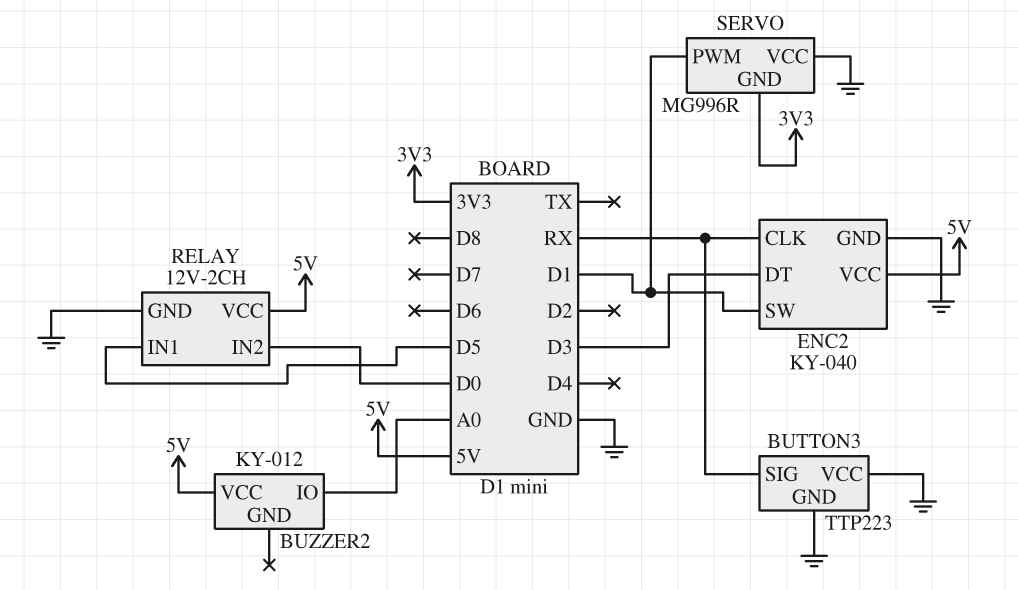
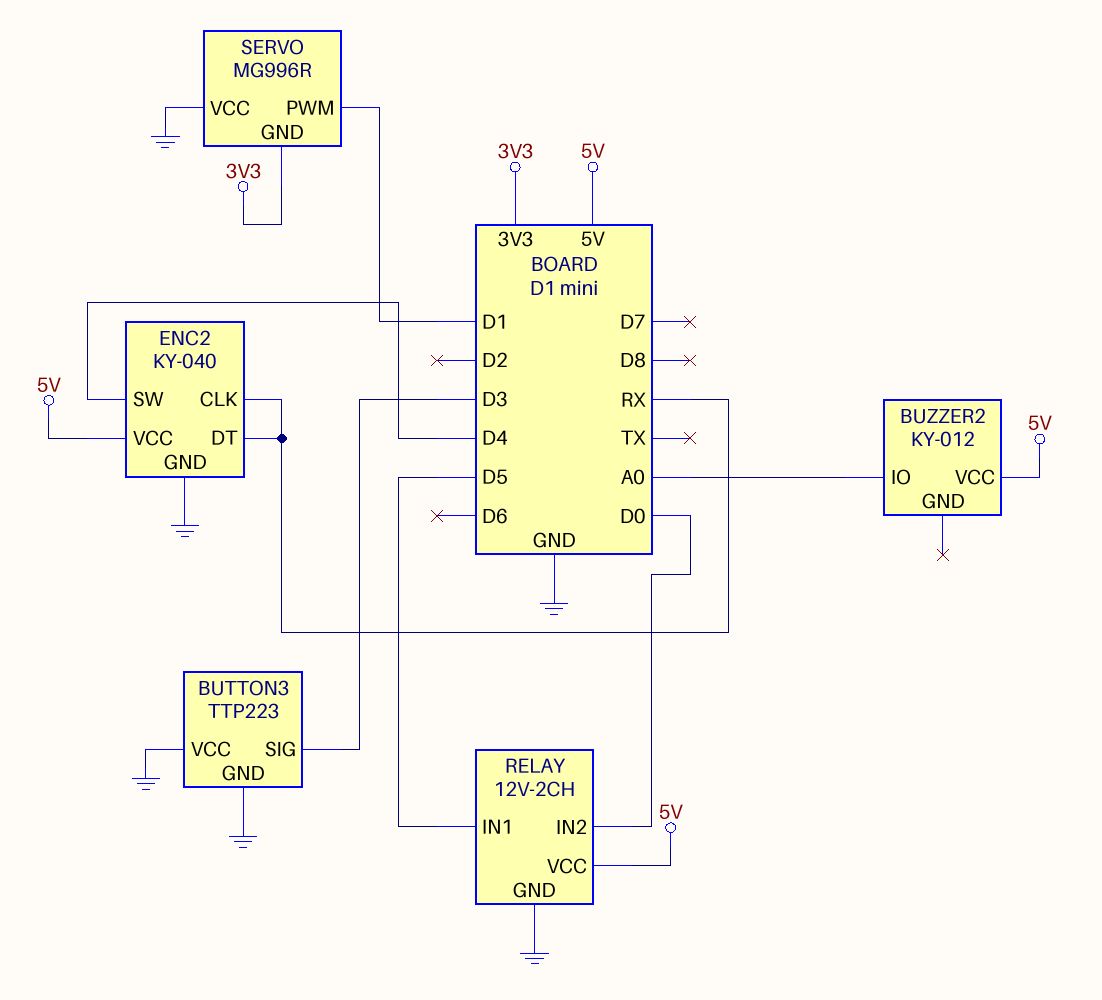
BUTTON3 pin SIG: RX -> D3
ENC2 pin DT: D3 -> RX
ENC2 pin SW: D1 -> D4

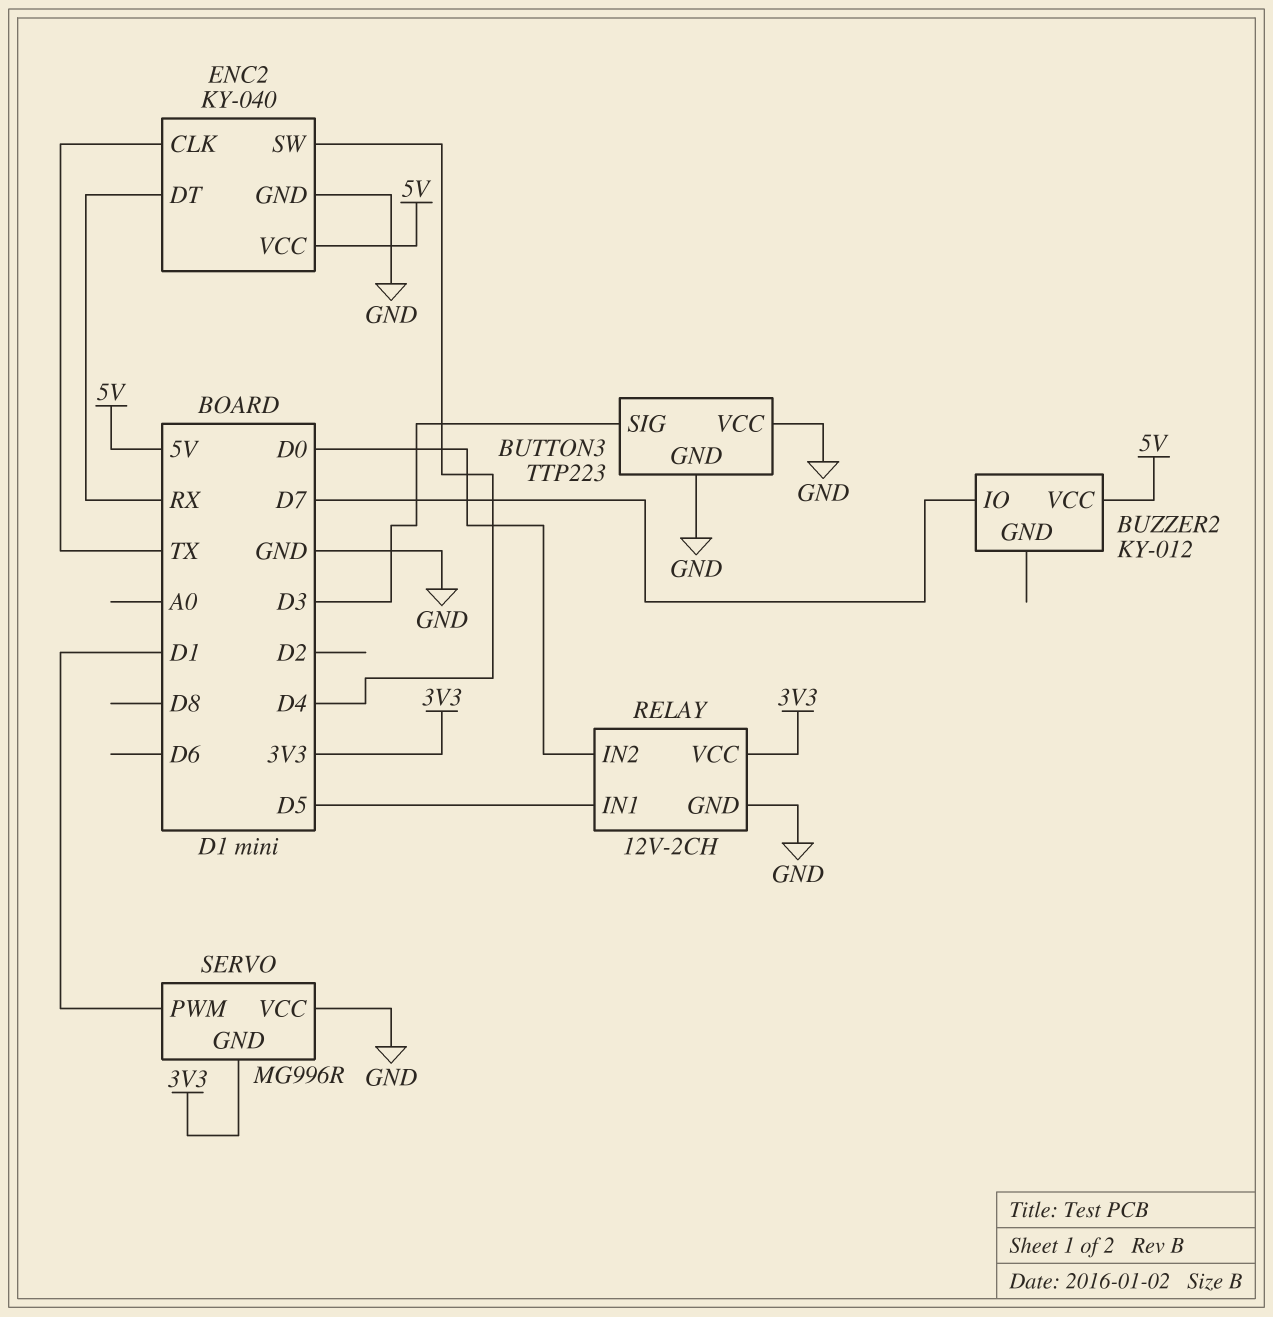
BUZZER2 pin IO: A0 -> D7
ENC2 pin CLK: RX -> TX
RELAY pin VCC: 5V -> 3V3

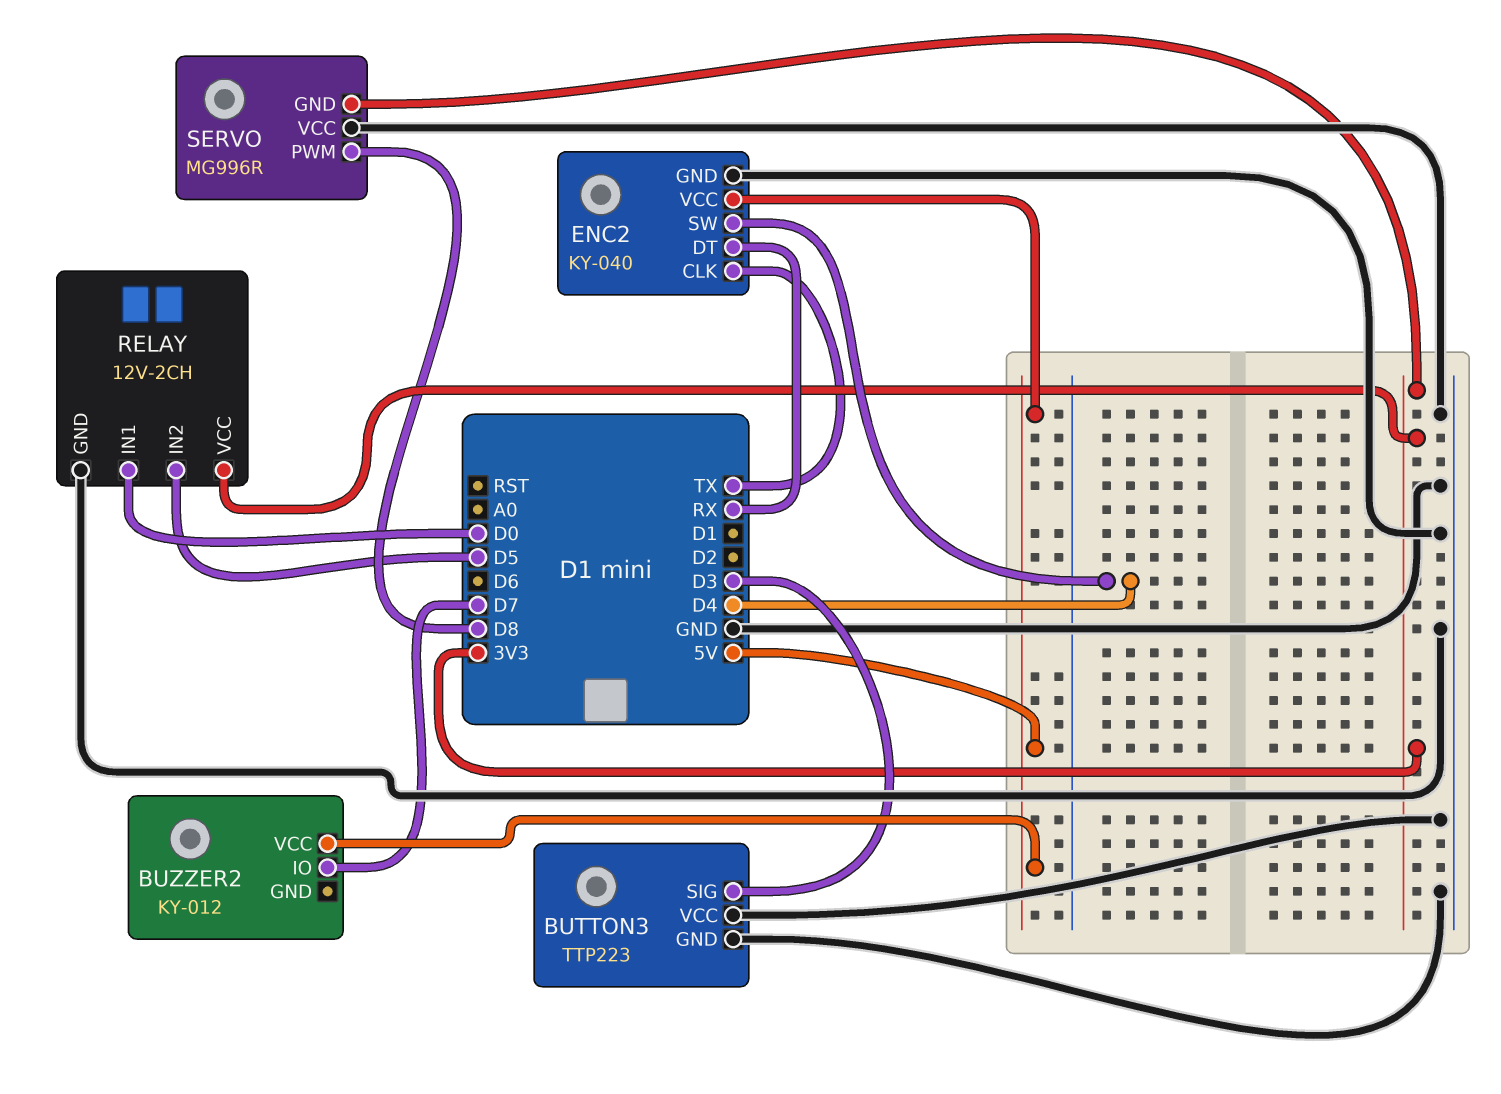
RELAY pin IN1: D5 -> D0
RELAY pin IN2: D0 -> D5
SERVO pin PWM: D1 -> D8

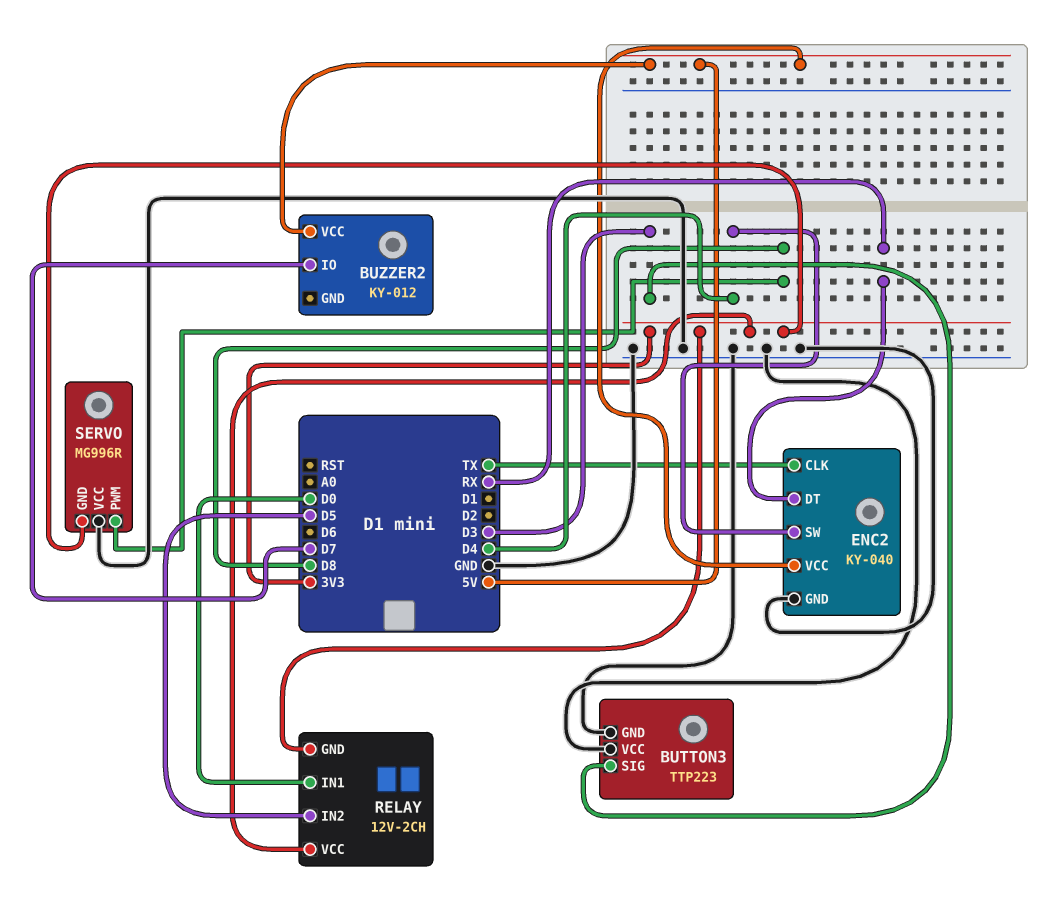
RELAY pin GND: GND -> 3V3

